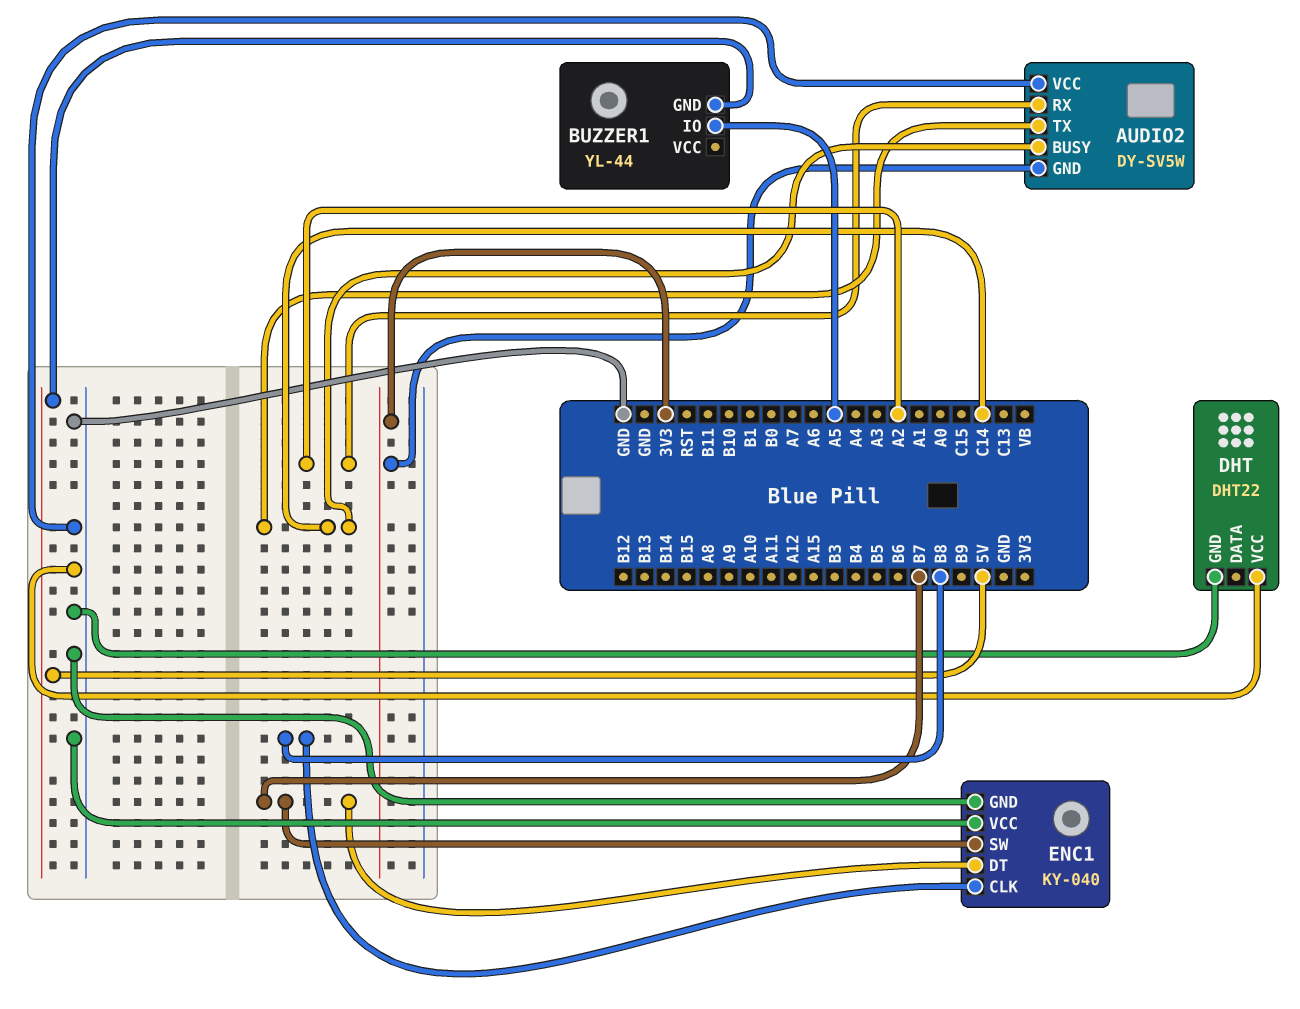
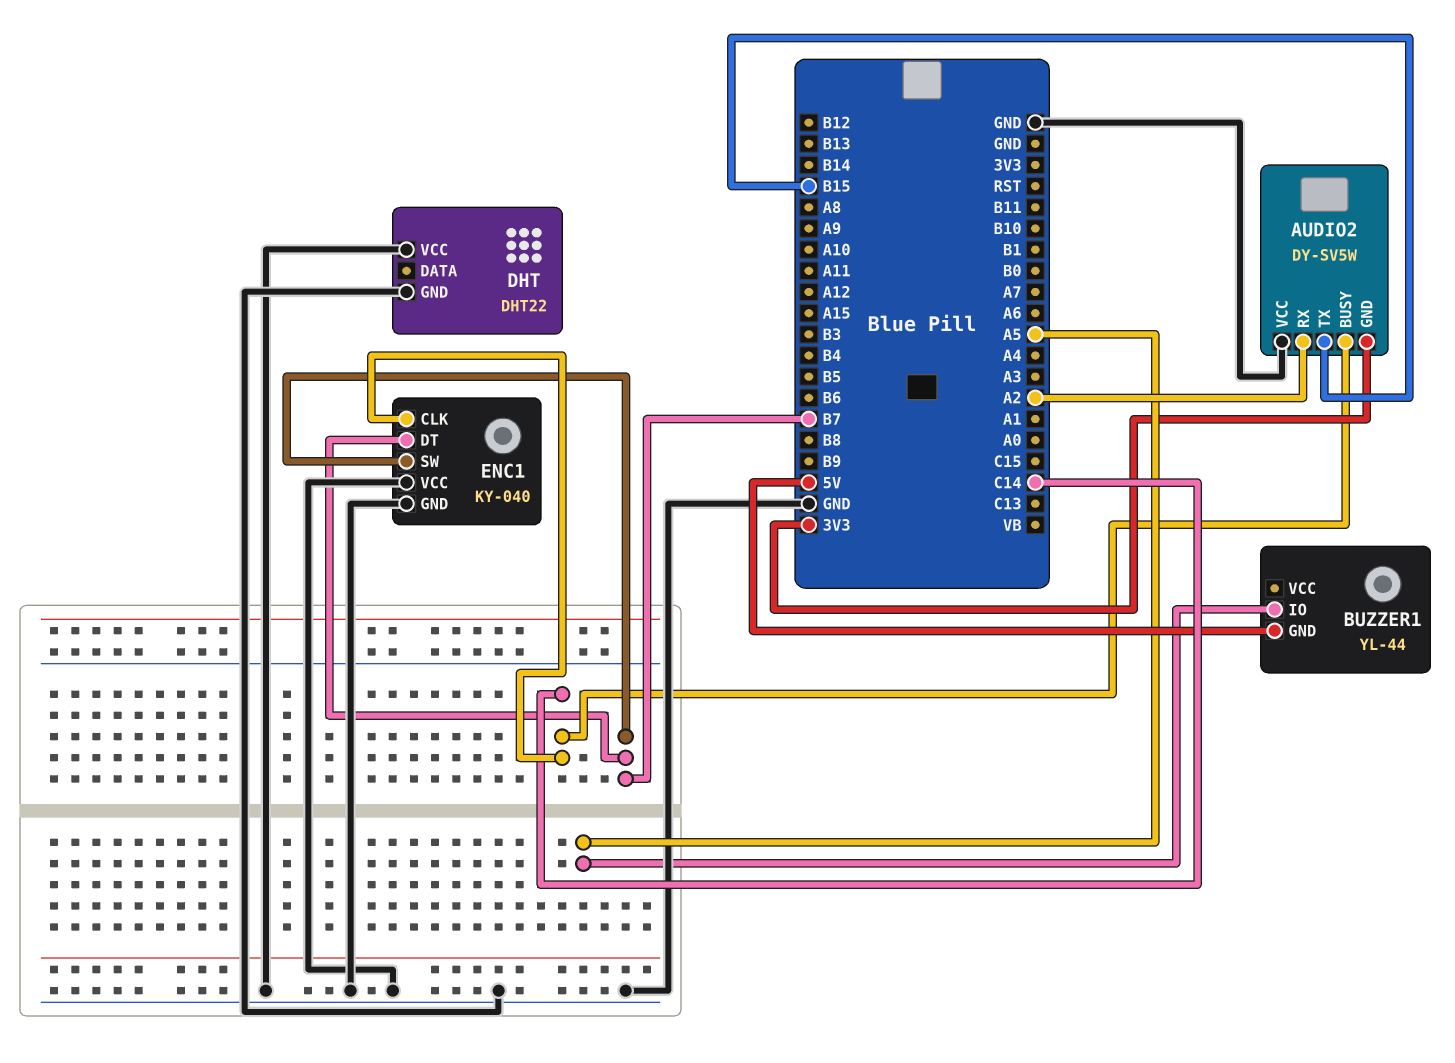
AUDIO2 pin TX: C14 -> B15
ENC1 pin CLK: B8 -> C14

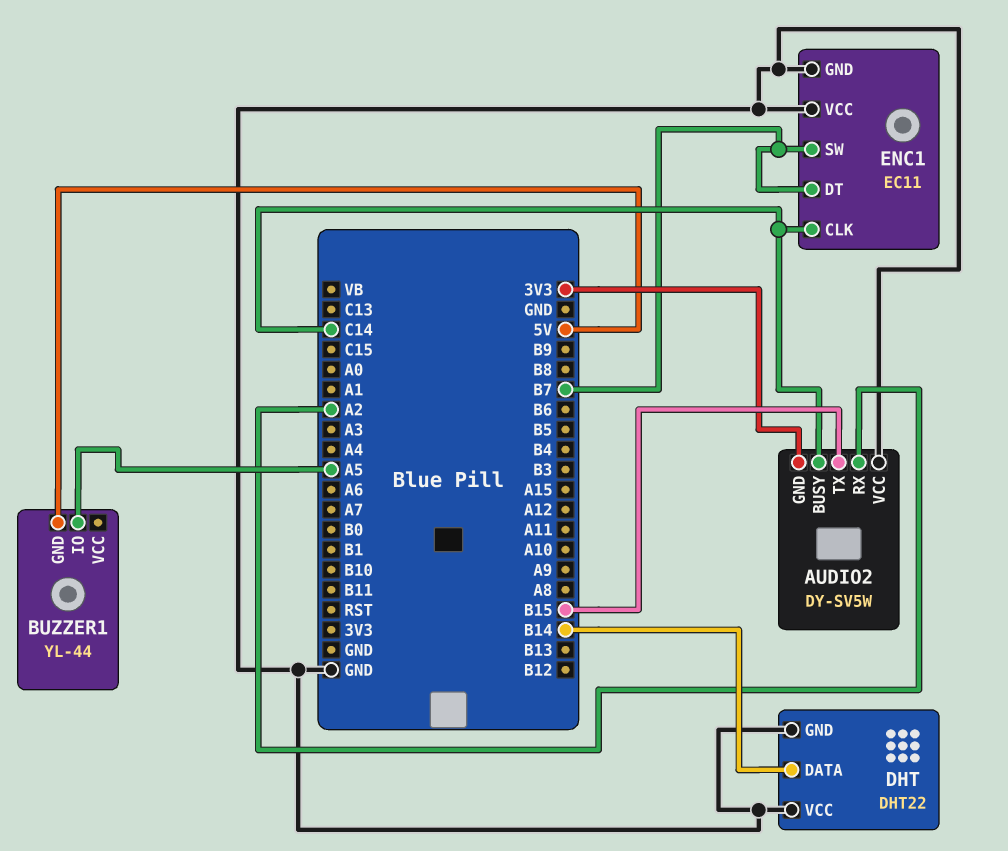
DHT pin DATA: none -> B14
ENC1: KY-040 -> EC11

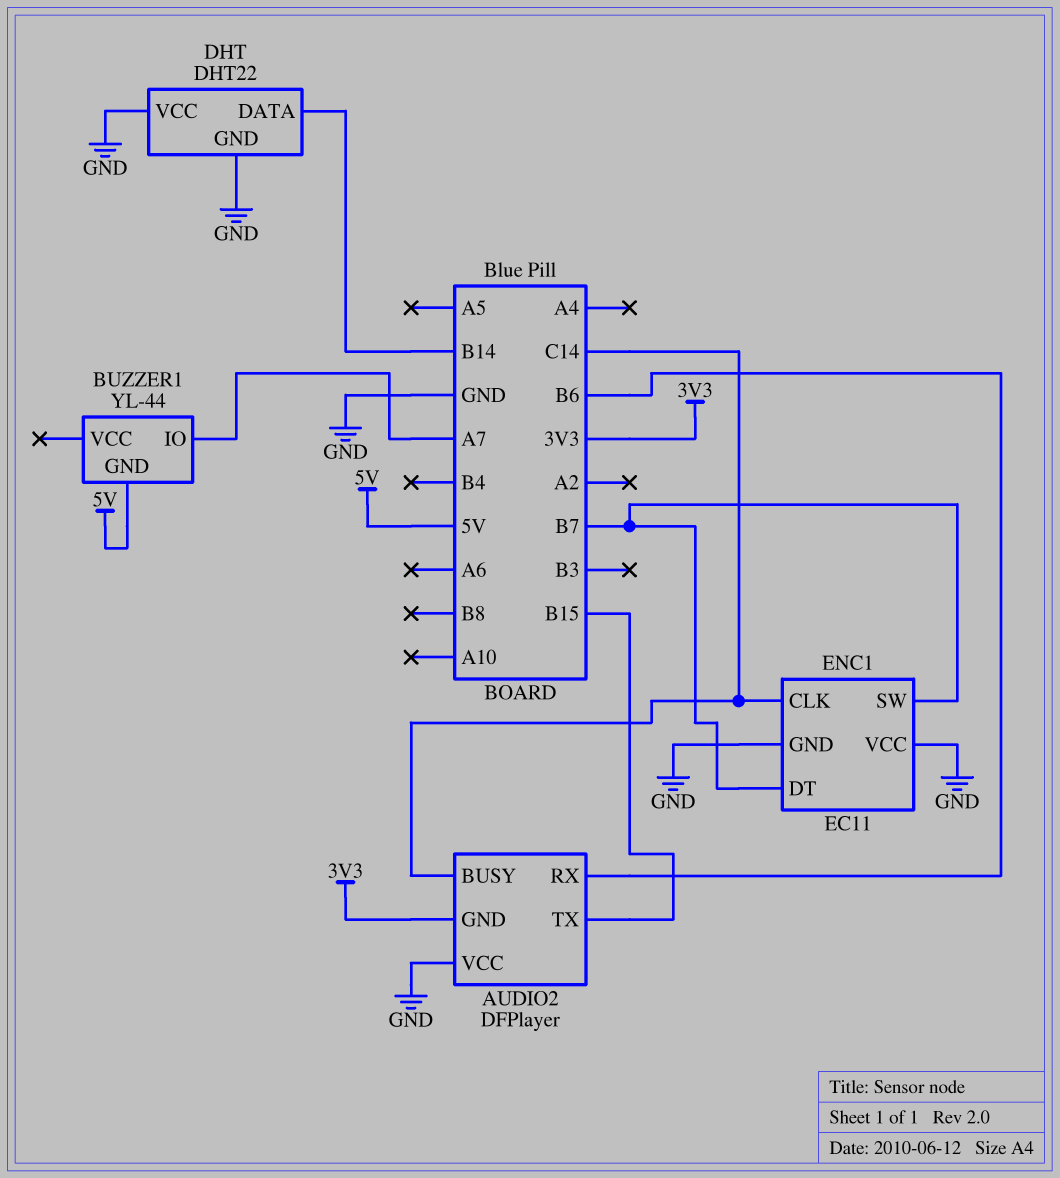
AUDIO2: DY-SV5W -> DFPlayer
AUDIO2 pin RX: A2 -> B6
BUZZER1 pin IO: A5 -> A7

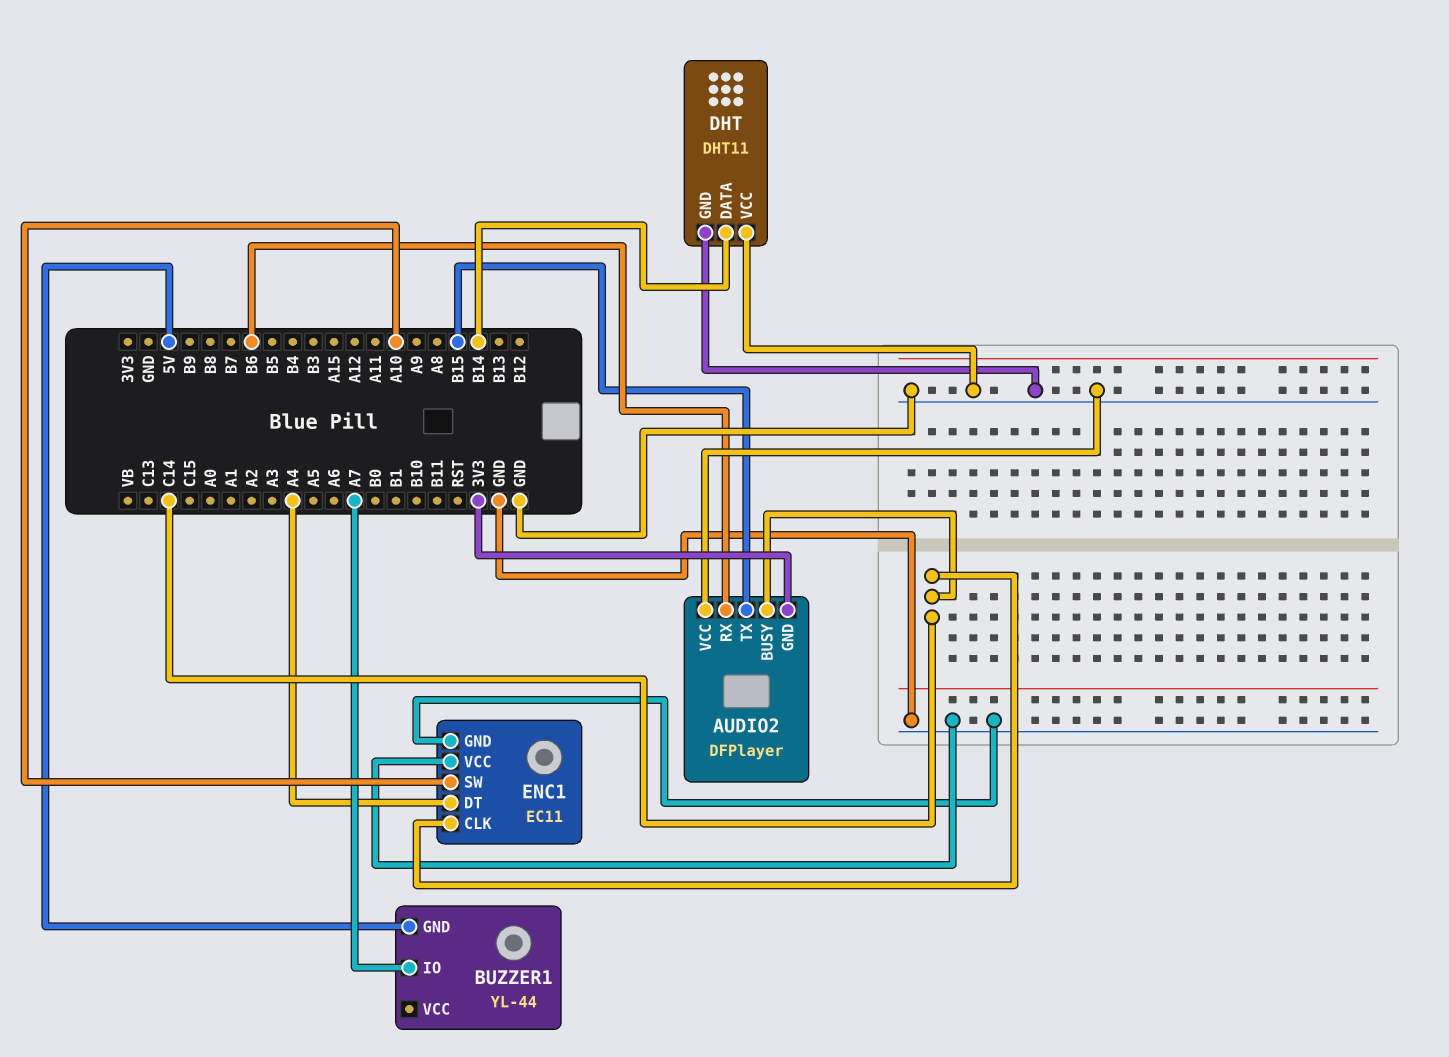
DHT: DHT22 -> DHT11
ENC1 pin DT: B7 -> A4
ENC1 pin SW: B7 -> A10

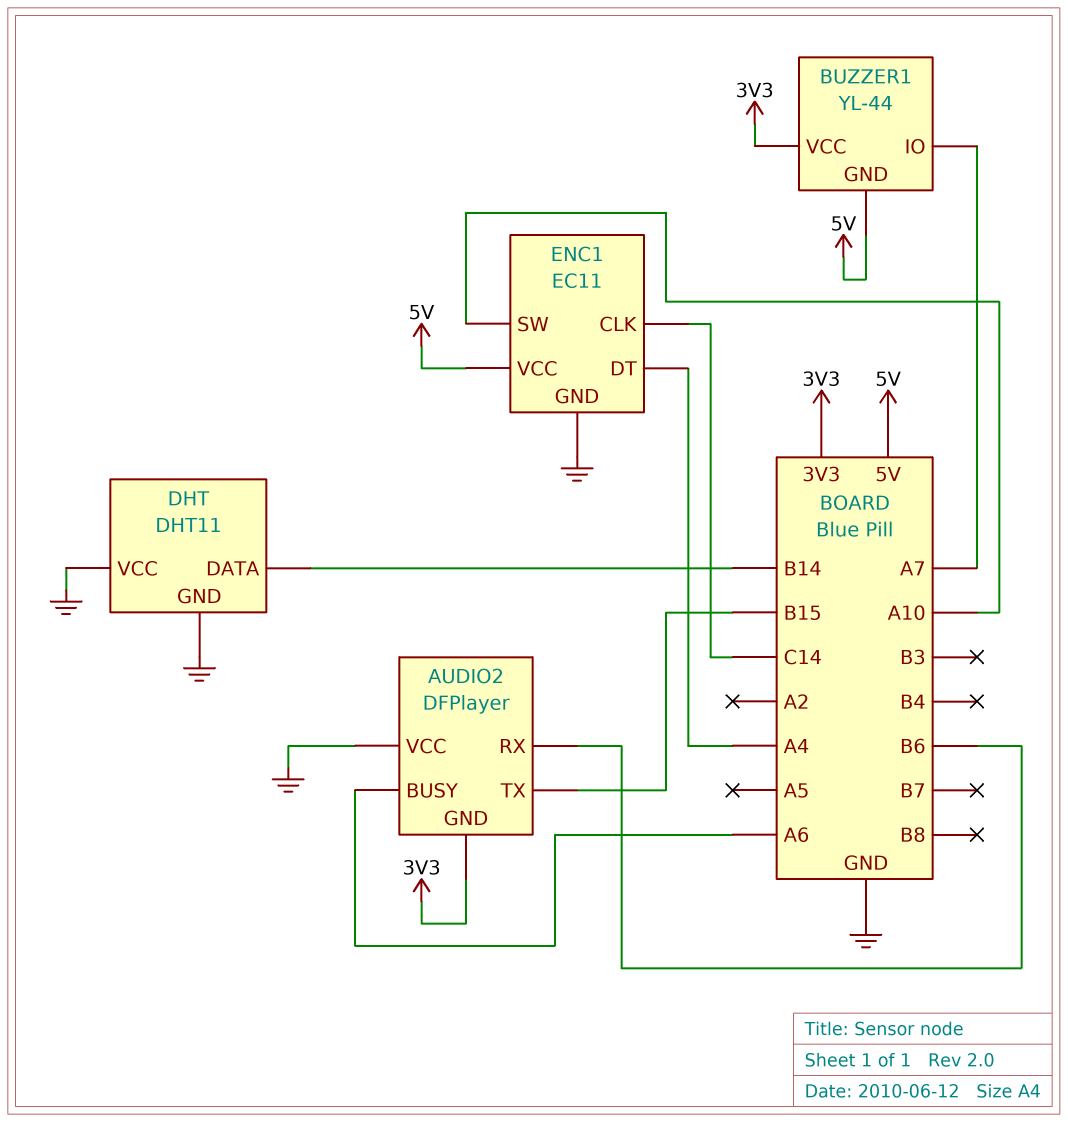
AUDIO2 pin BUSY: C14 -> A6
BUZZER1 pin VCC: none -> 3V3
ENC1 pin VCC: GND -> 5V

